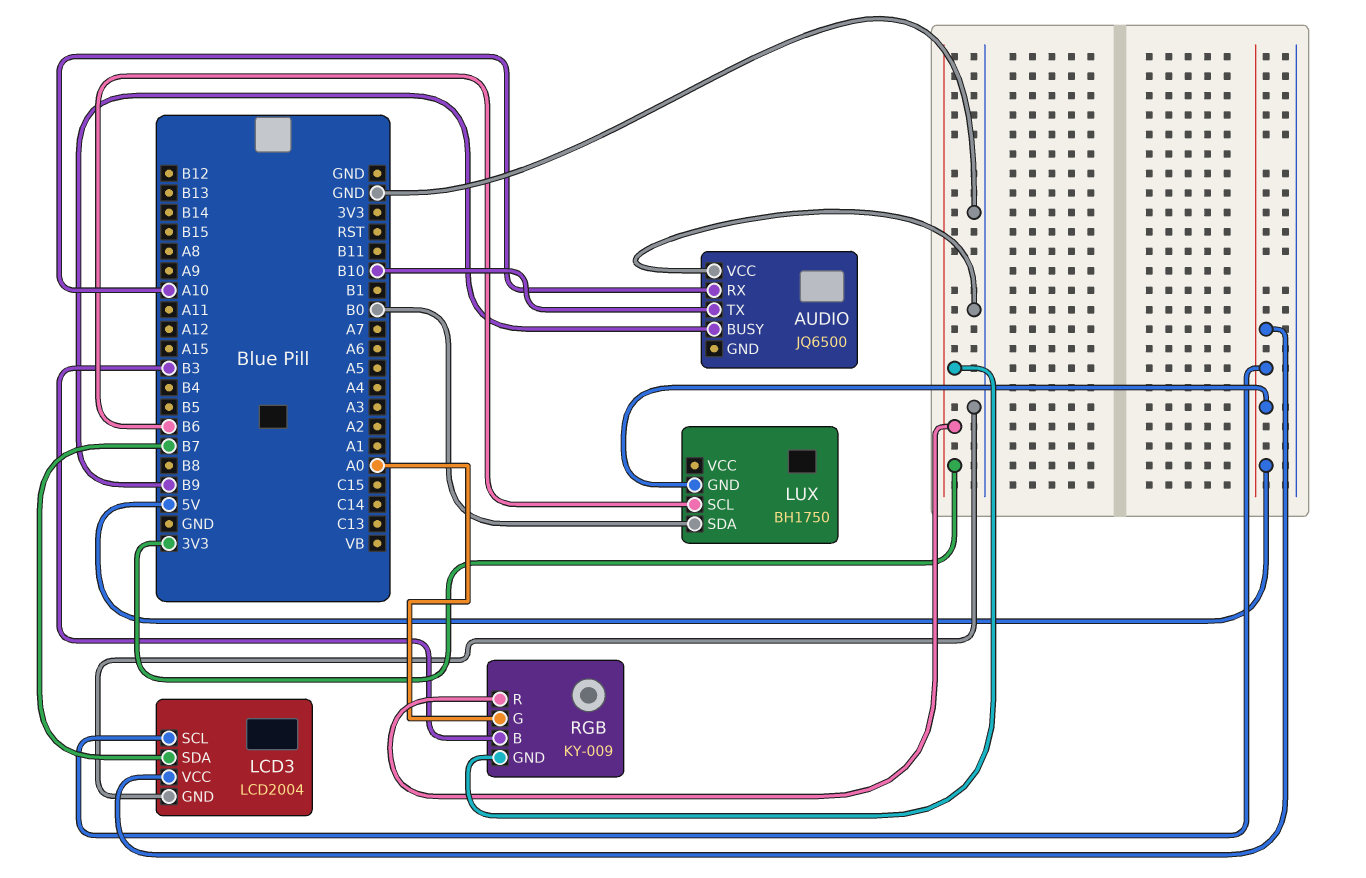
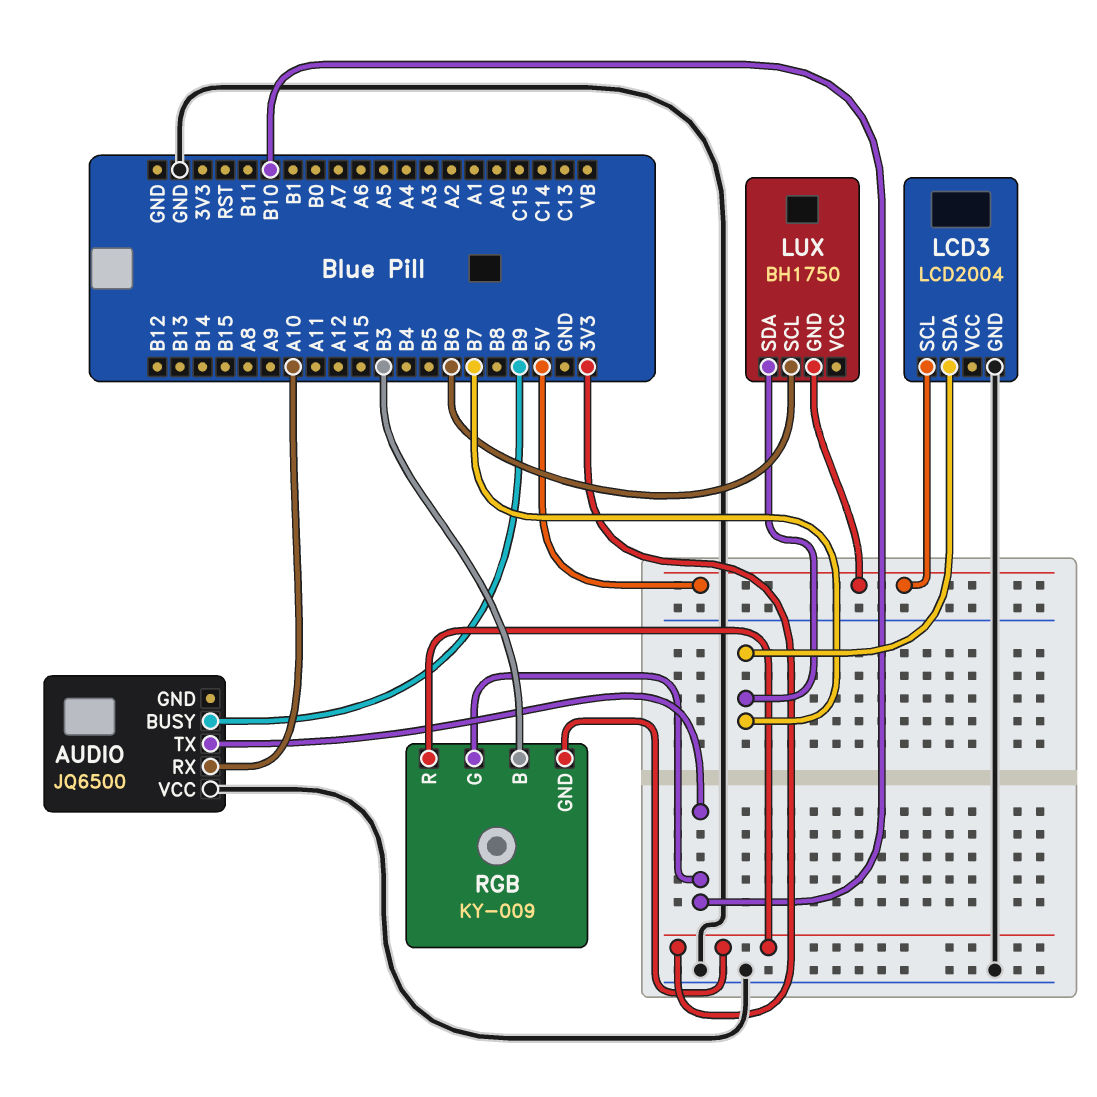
LCD3 pin VCC: 5V -> none
LUX pin SDA: B0 -> B7
RGB pin G: A0 -> B10

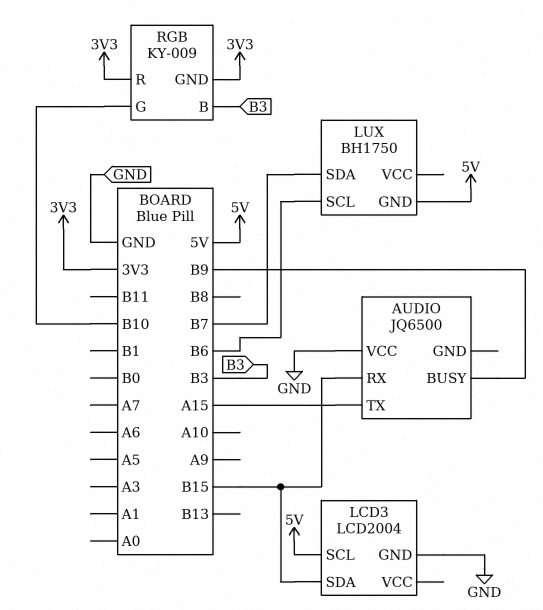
AUDIO pin RX: A10 -> B15
AUDIO pin TX: B10 -> A15
LCD3 pin SDA: B7 -> B15

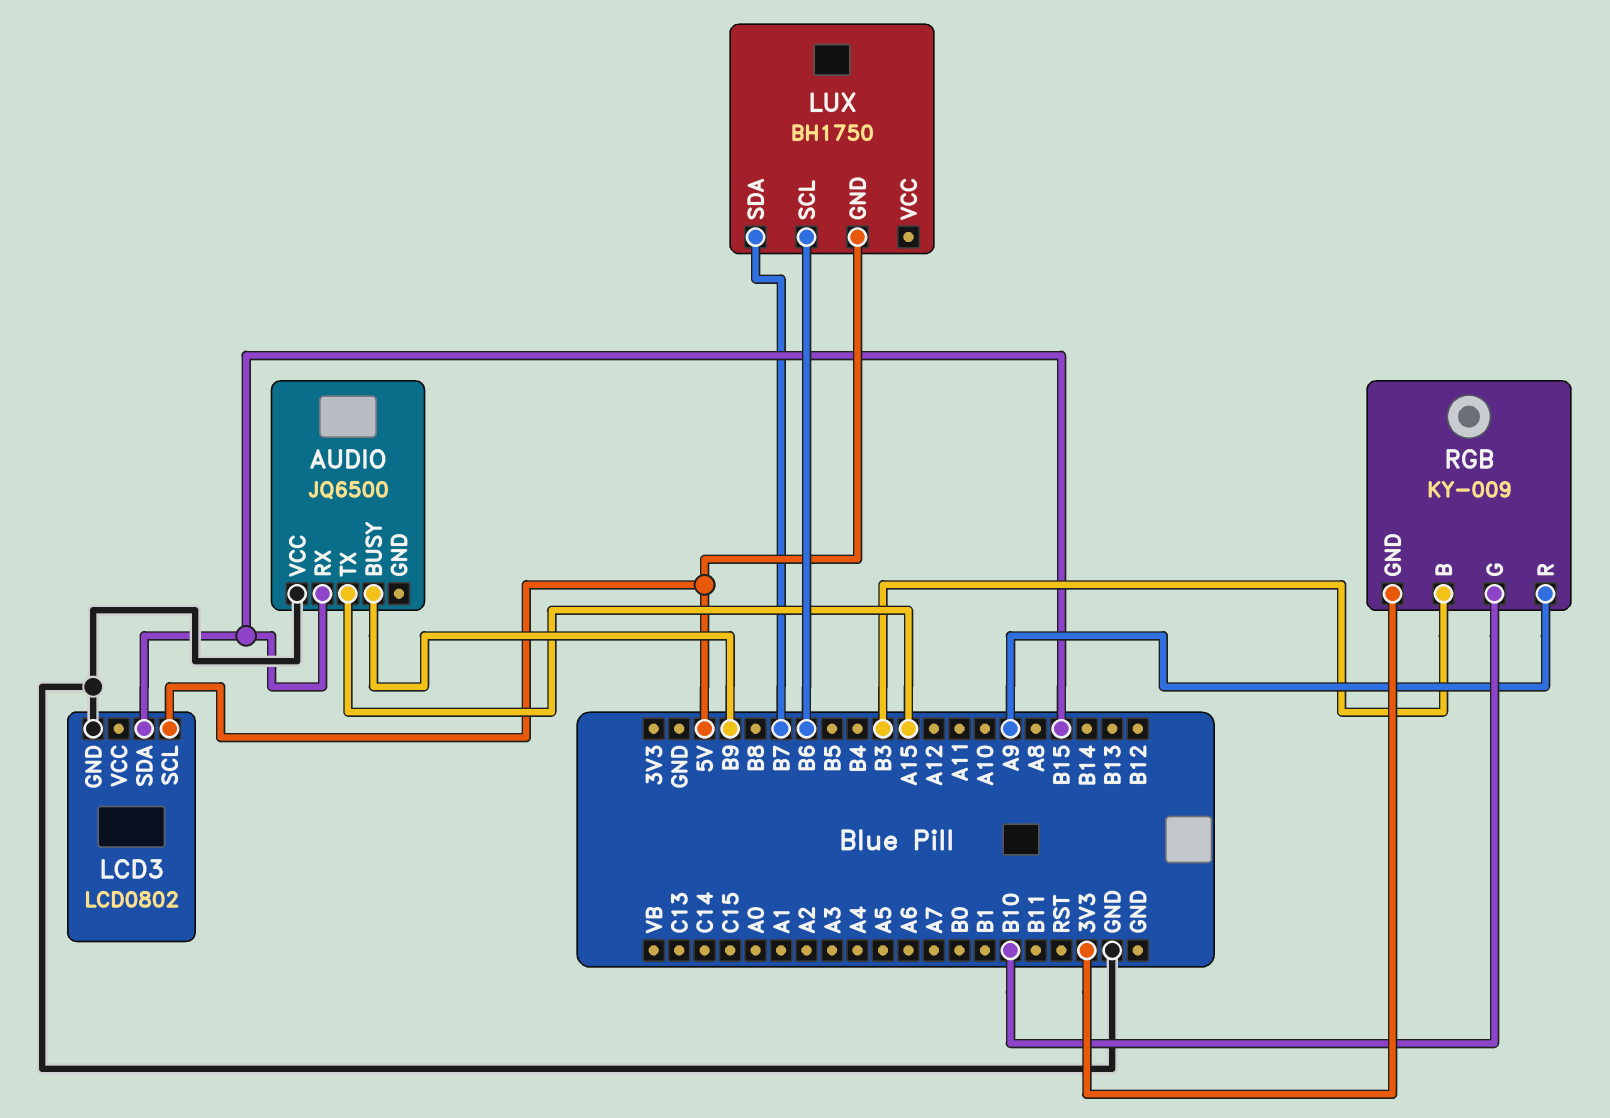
LCD3: LCD2004 -> LCD0802
RGB pin R: 3V3 -> A9

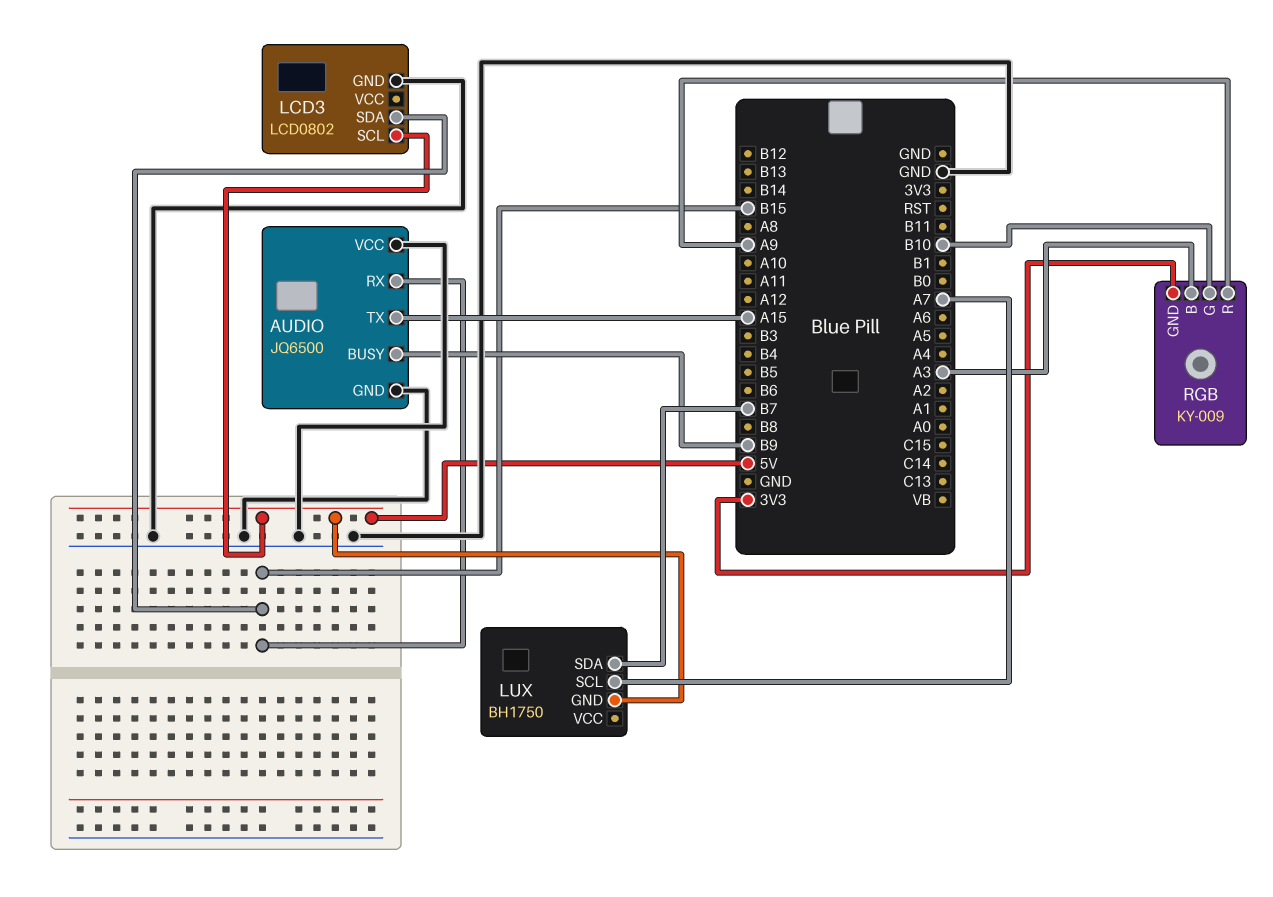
AUDIO pin GND: none -> GND
LUX pin SCL: B6 -> A7
RGB pin B: B3 -> A3

